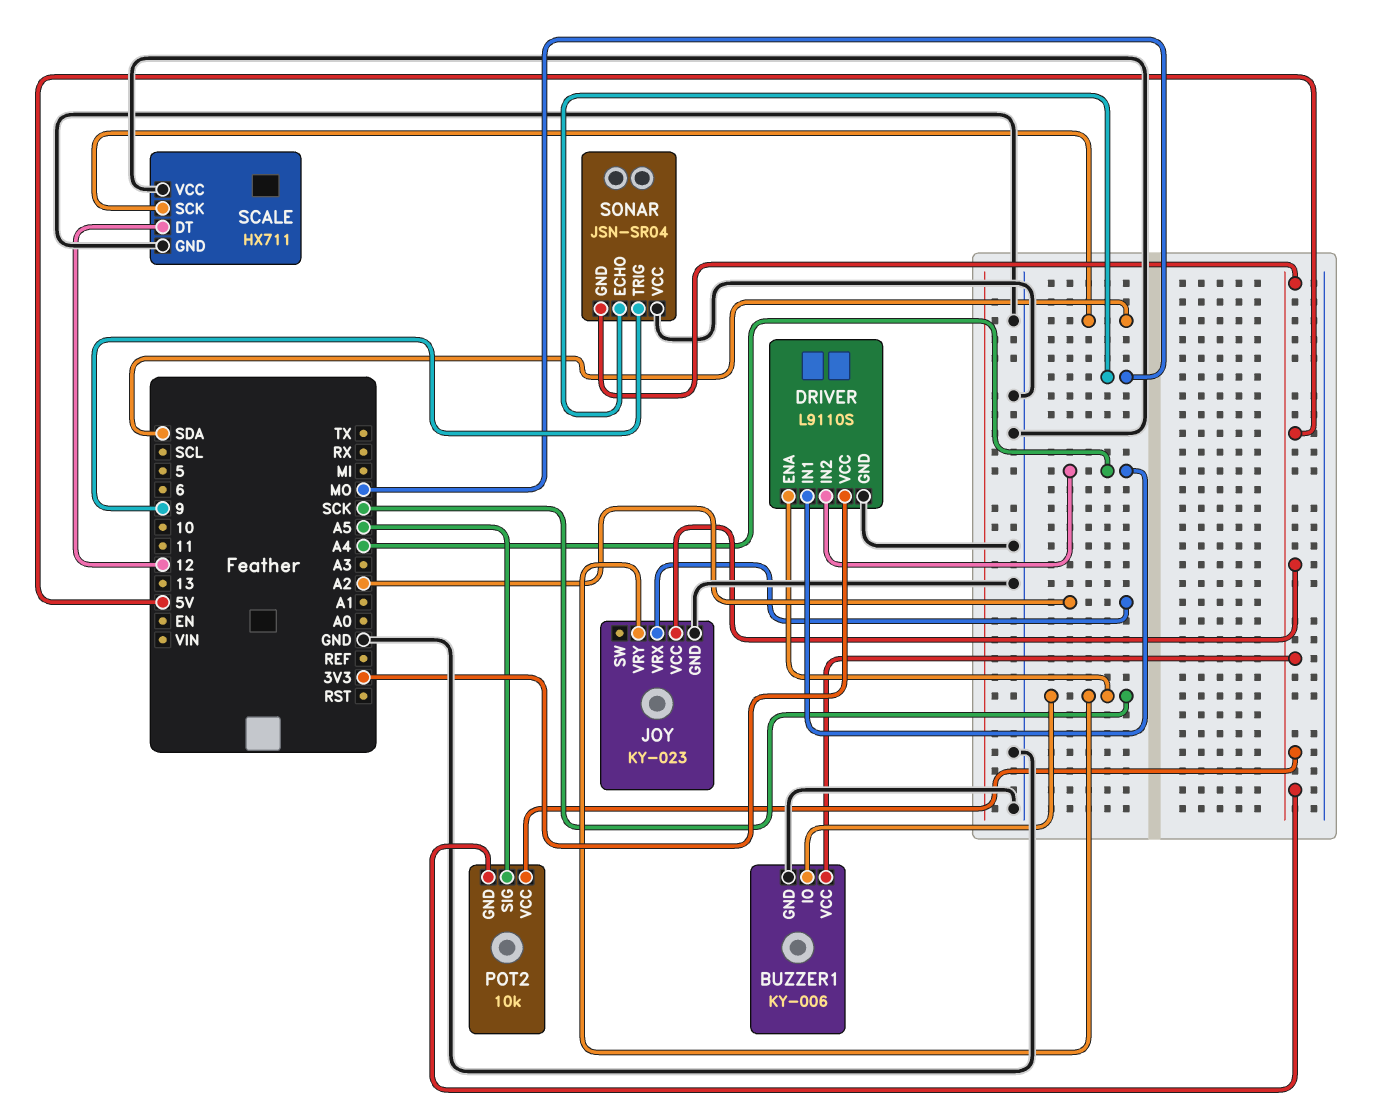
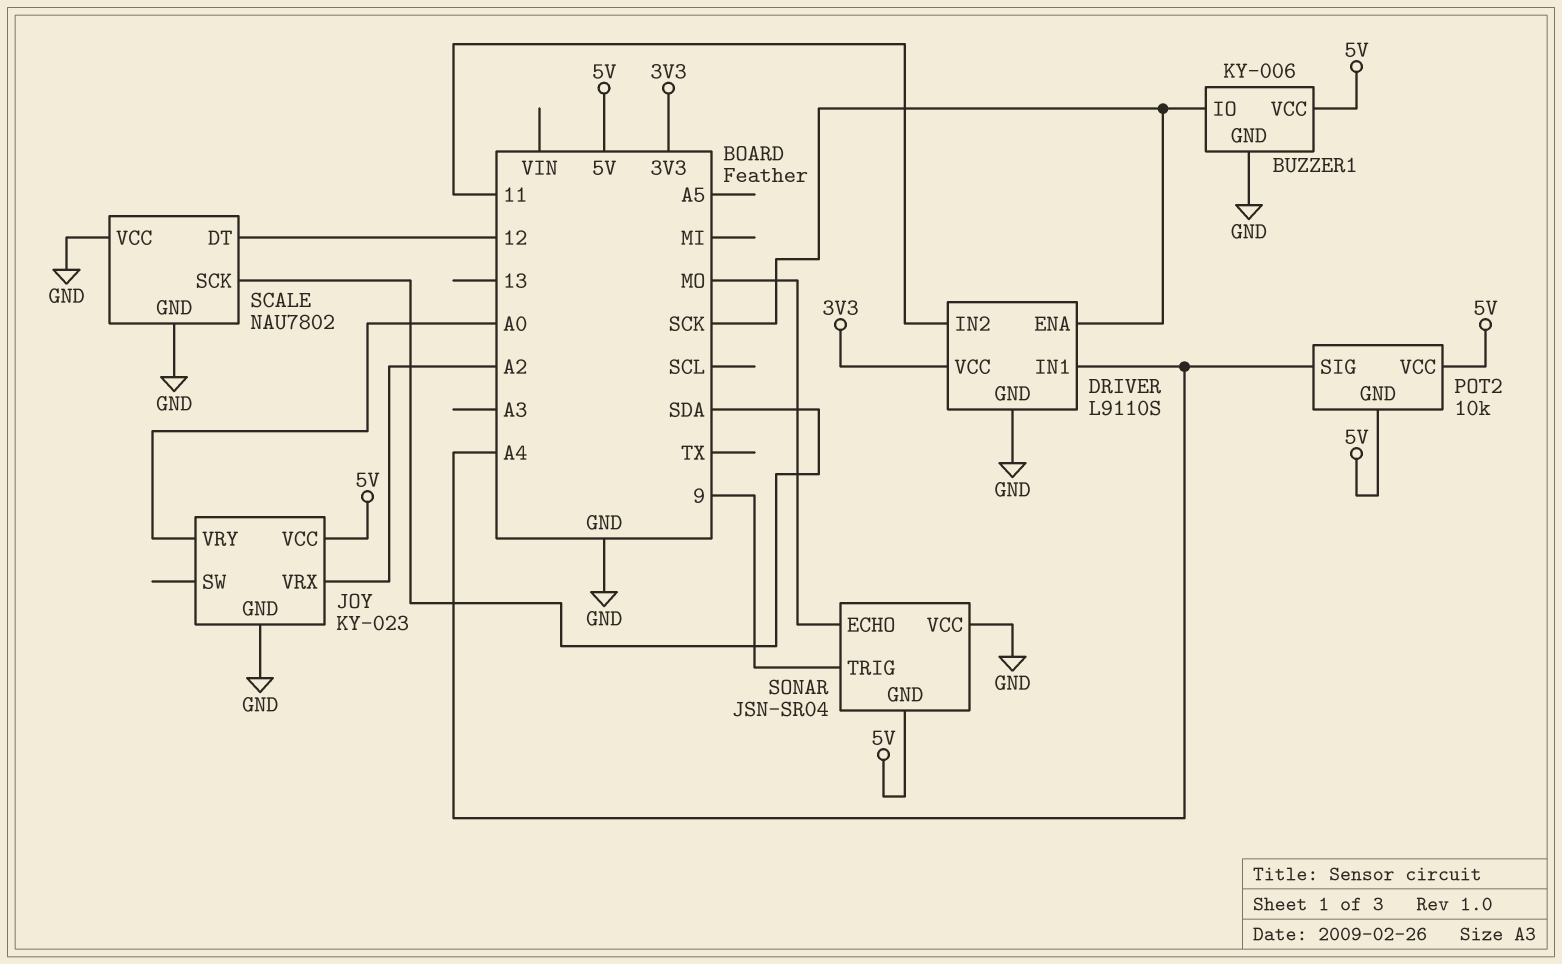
DRIVER pin IN2: A4 -> 11
JOY pin VRY: SCK -> A0
POT2 pin SIG: A5 -> A4
SCALE: HX711 -> NAU7802

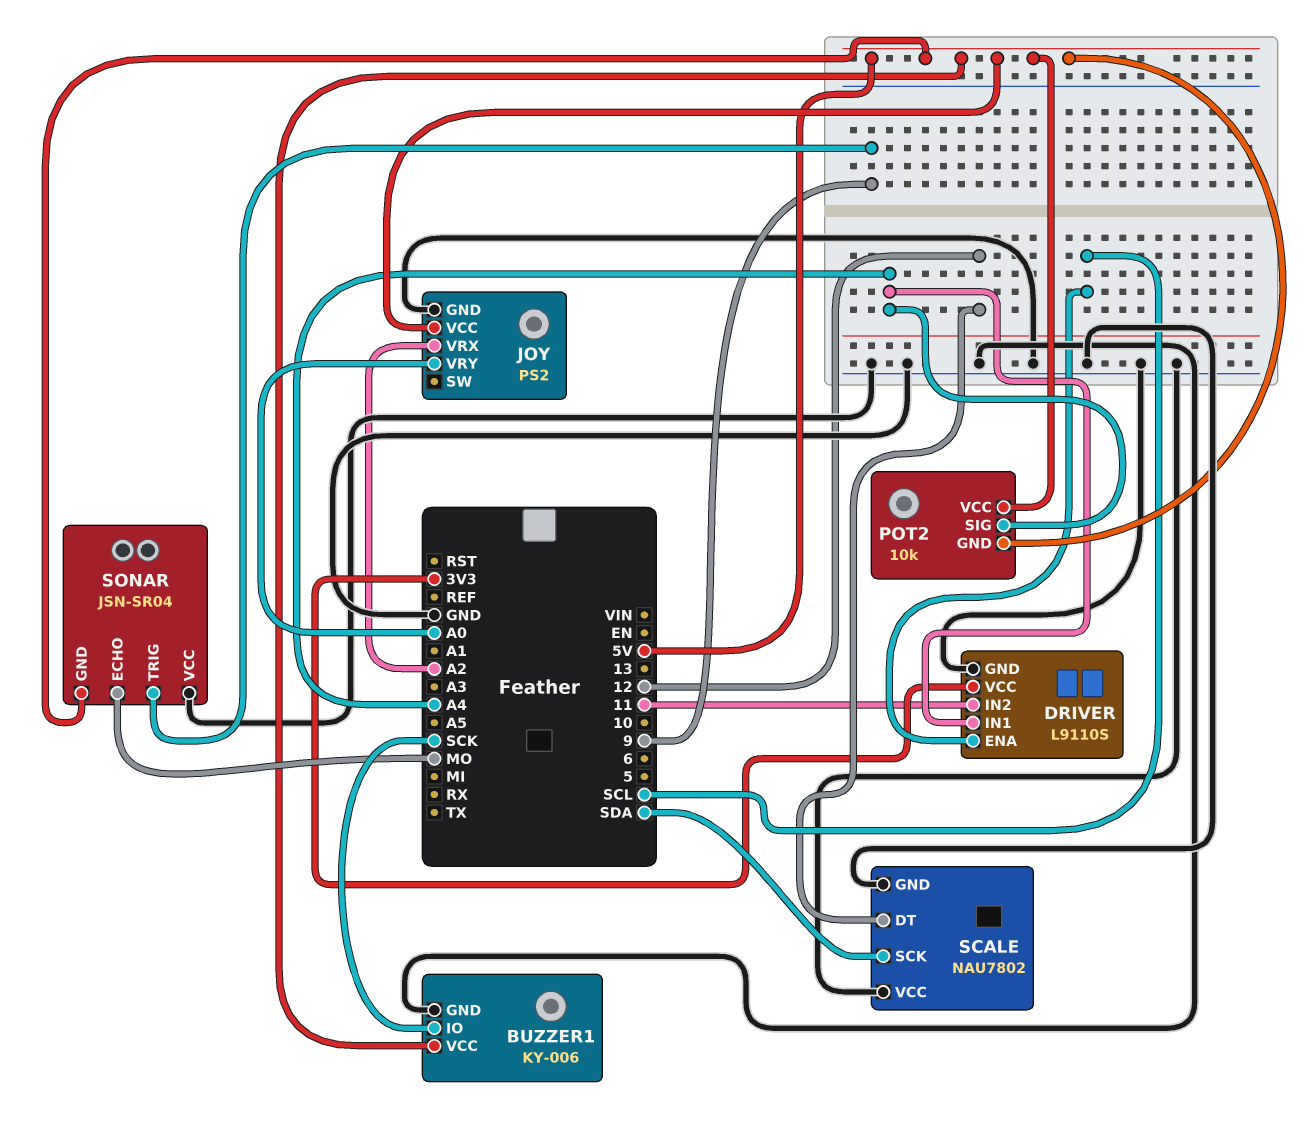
DRIVER pin ENA: SCK -> SCL
JOY: KY-023 -> PS2

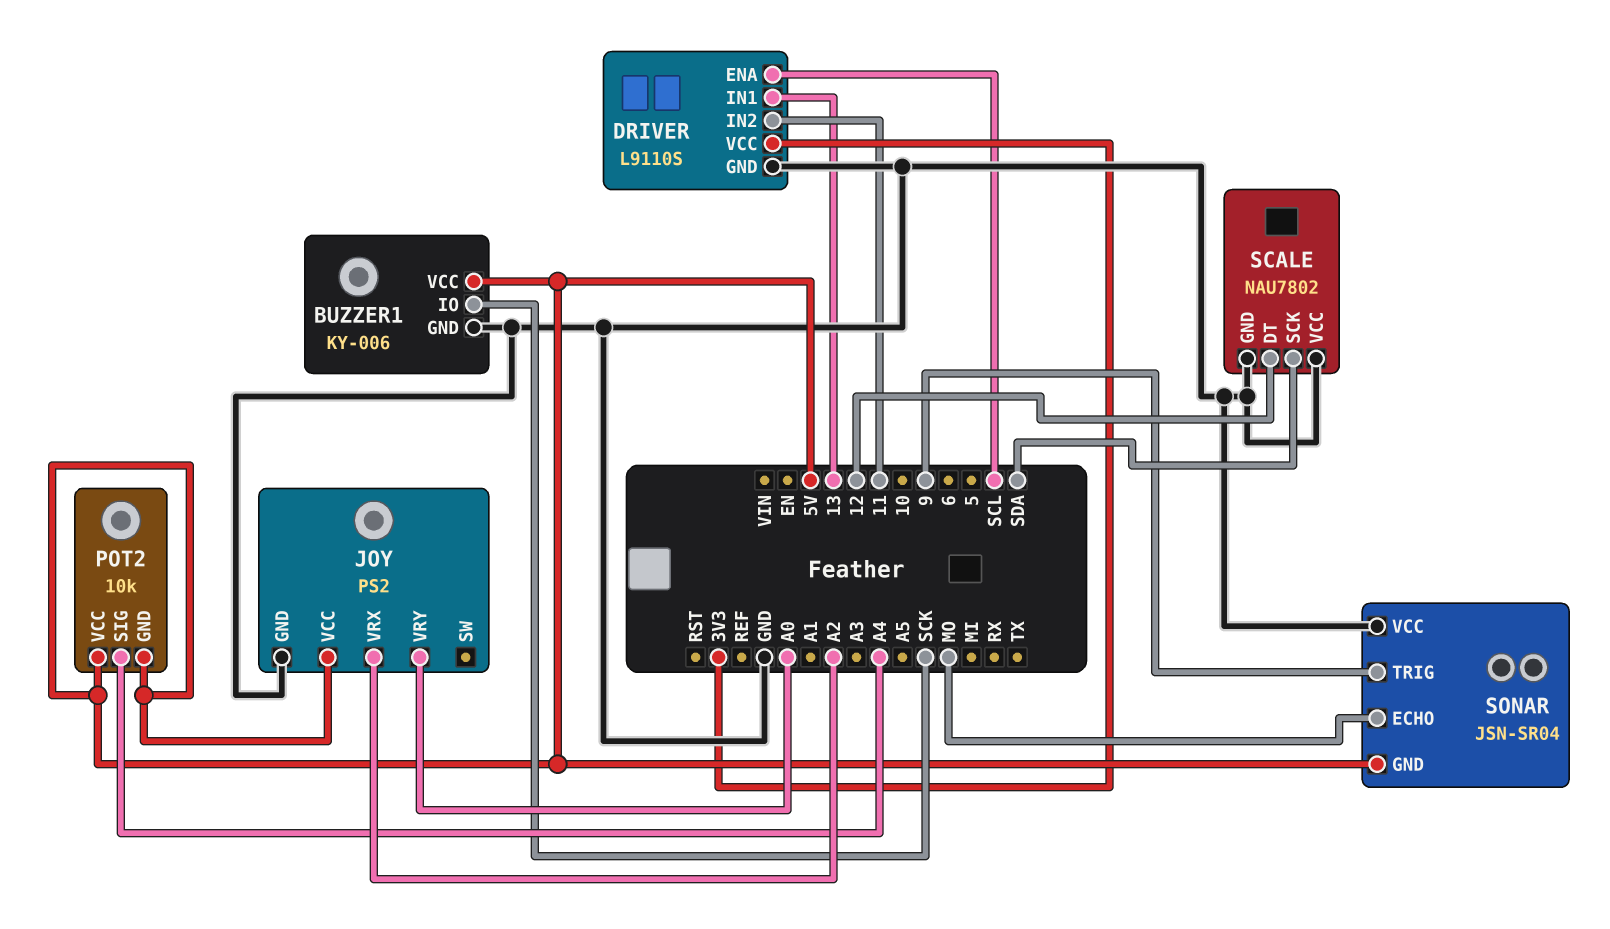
DRIVER pin IN1: A4 -> 13

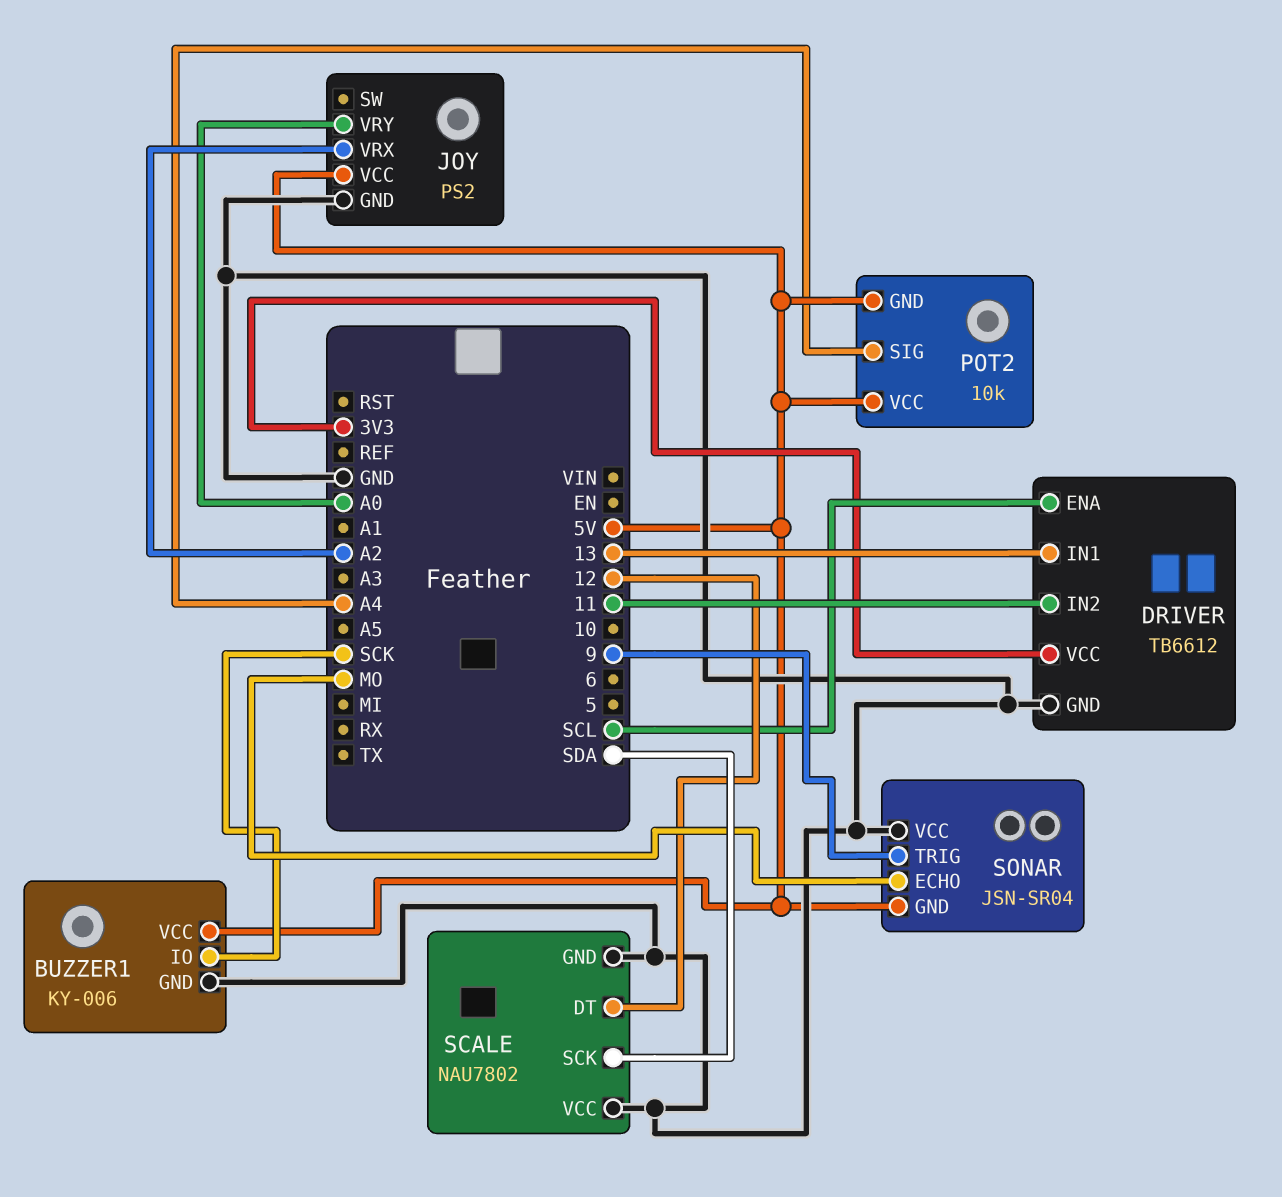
DRIVER: L9110S -> TB6612

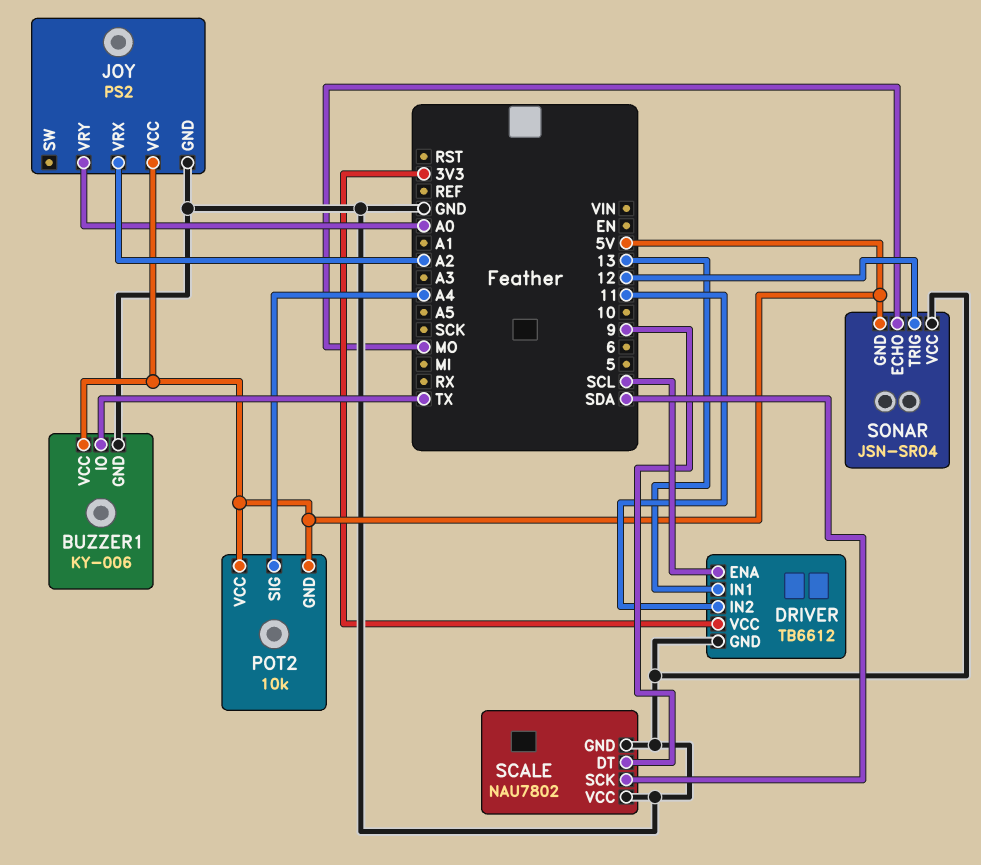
BUZZER1 pin IO: SCK -> TX
SCALE pin DT: 12 -> 9
SONAR pin TRIG: 9 -> 12

